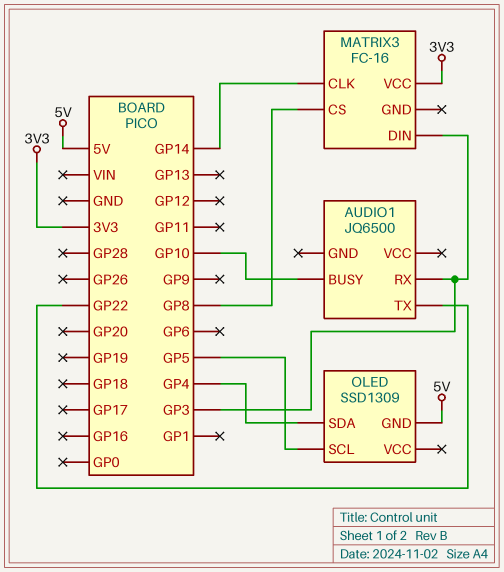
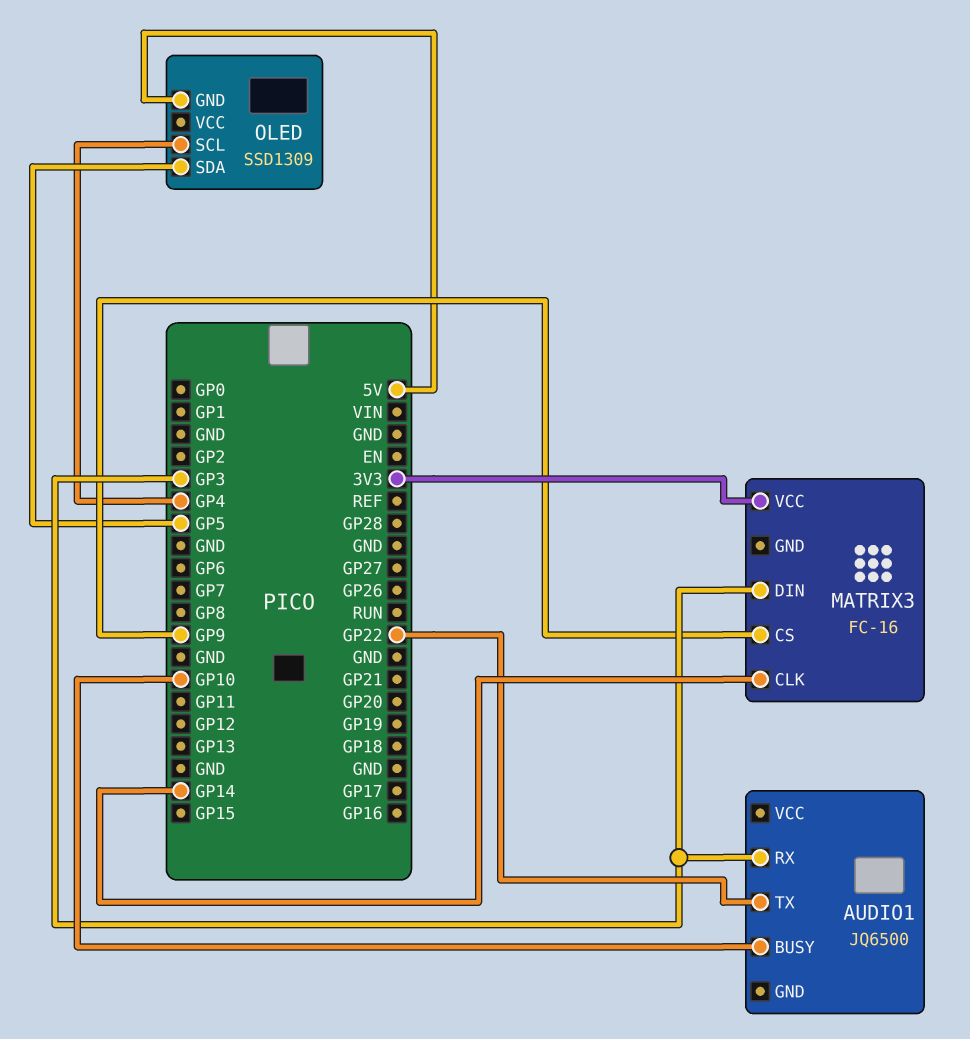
MATRIX3 pin CS: GP8 -> GP9
OLED pin SCL: GP5 -> GP4
OLED pin SDA: GP4 -> GP5

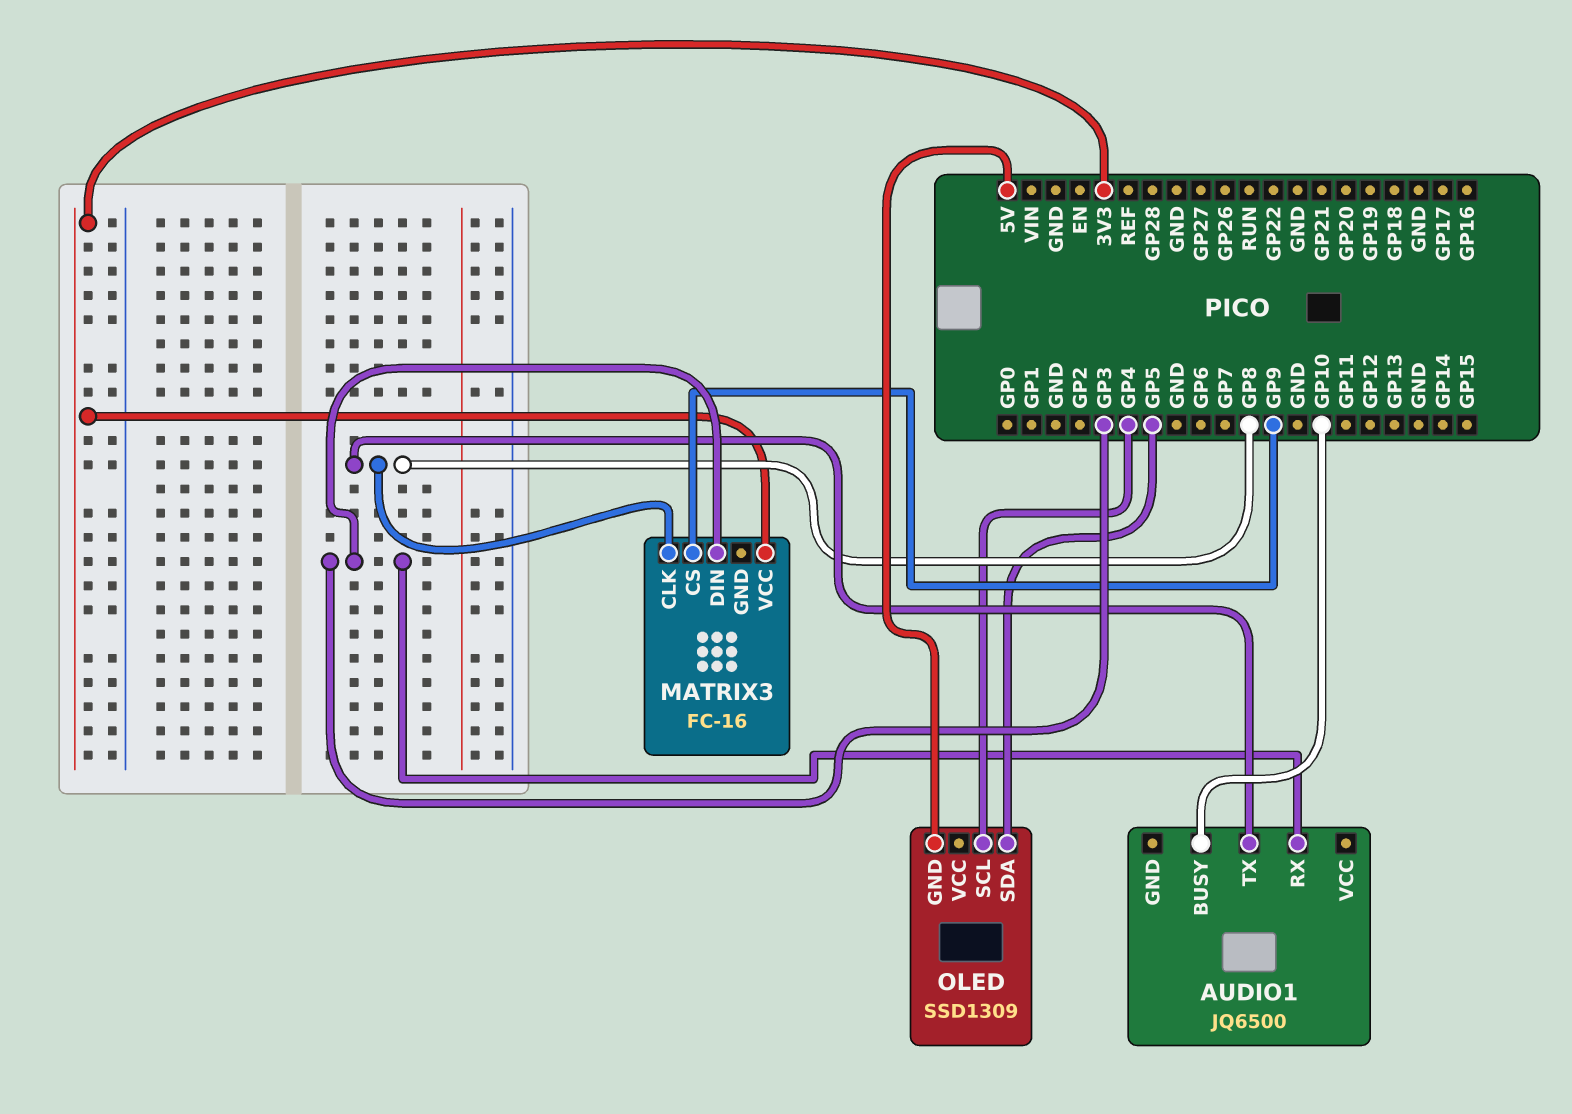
AUDIO1 pin TX: GP22 -> GP8
MATRIX3 pin CLK: GP14 -> GP8

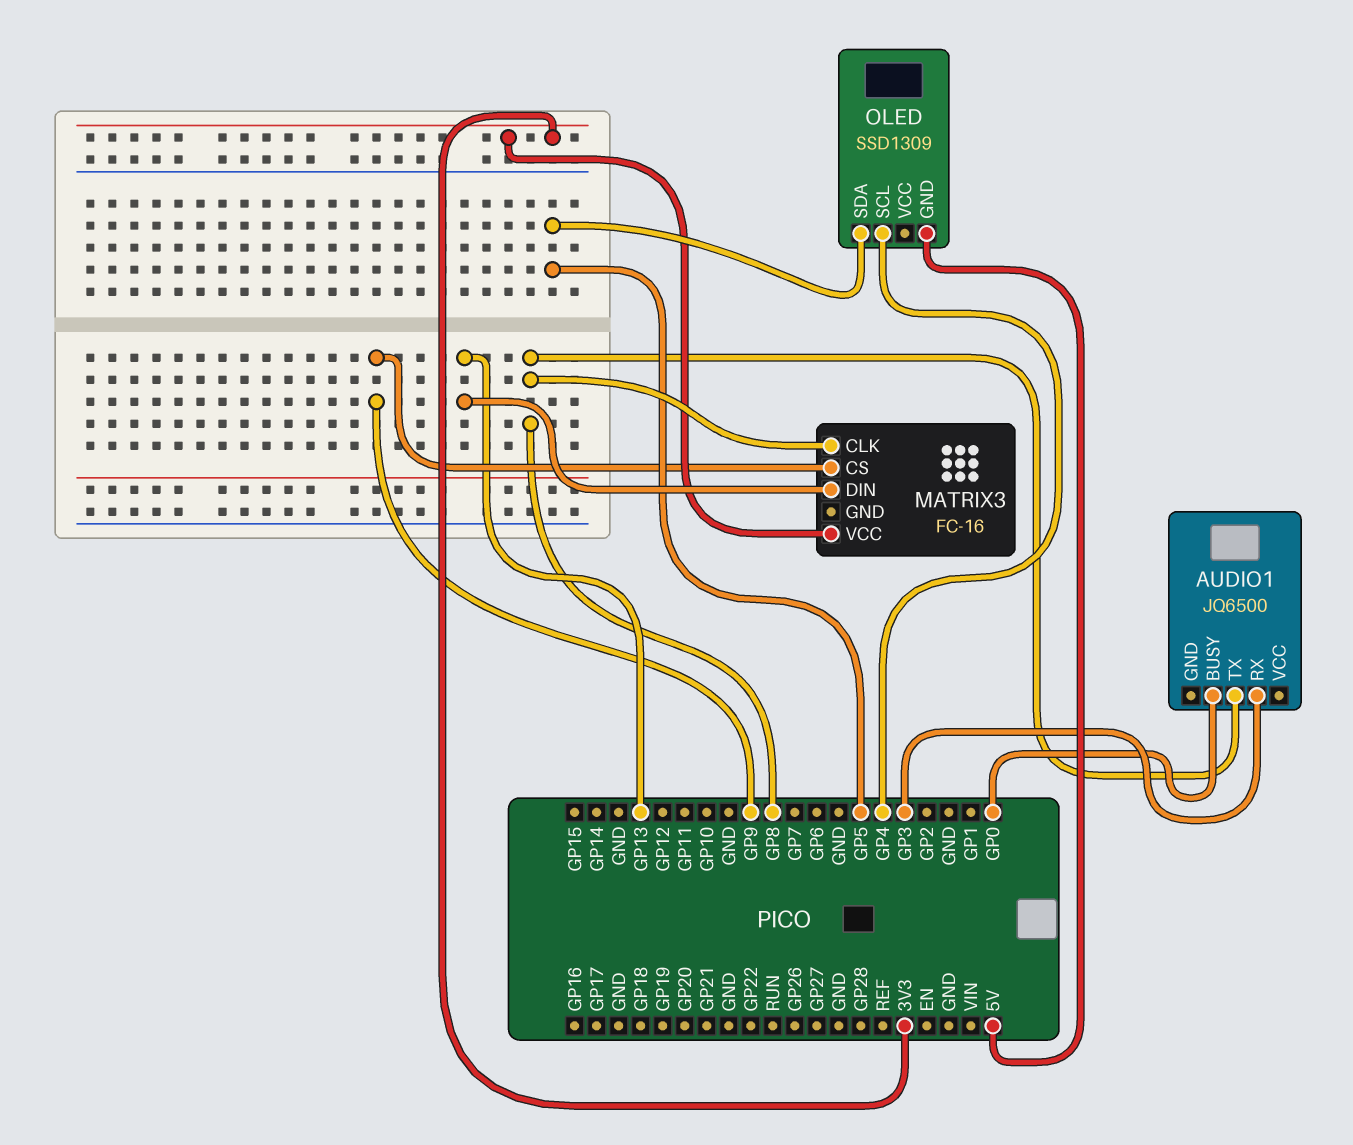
AUDIO1 pin BUSY: GP10 -> GP0
MATRIX3 pin DIN: GP3 -> GP13

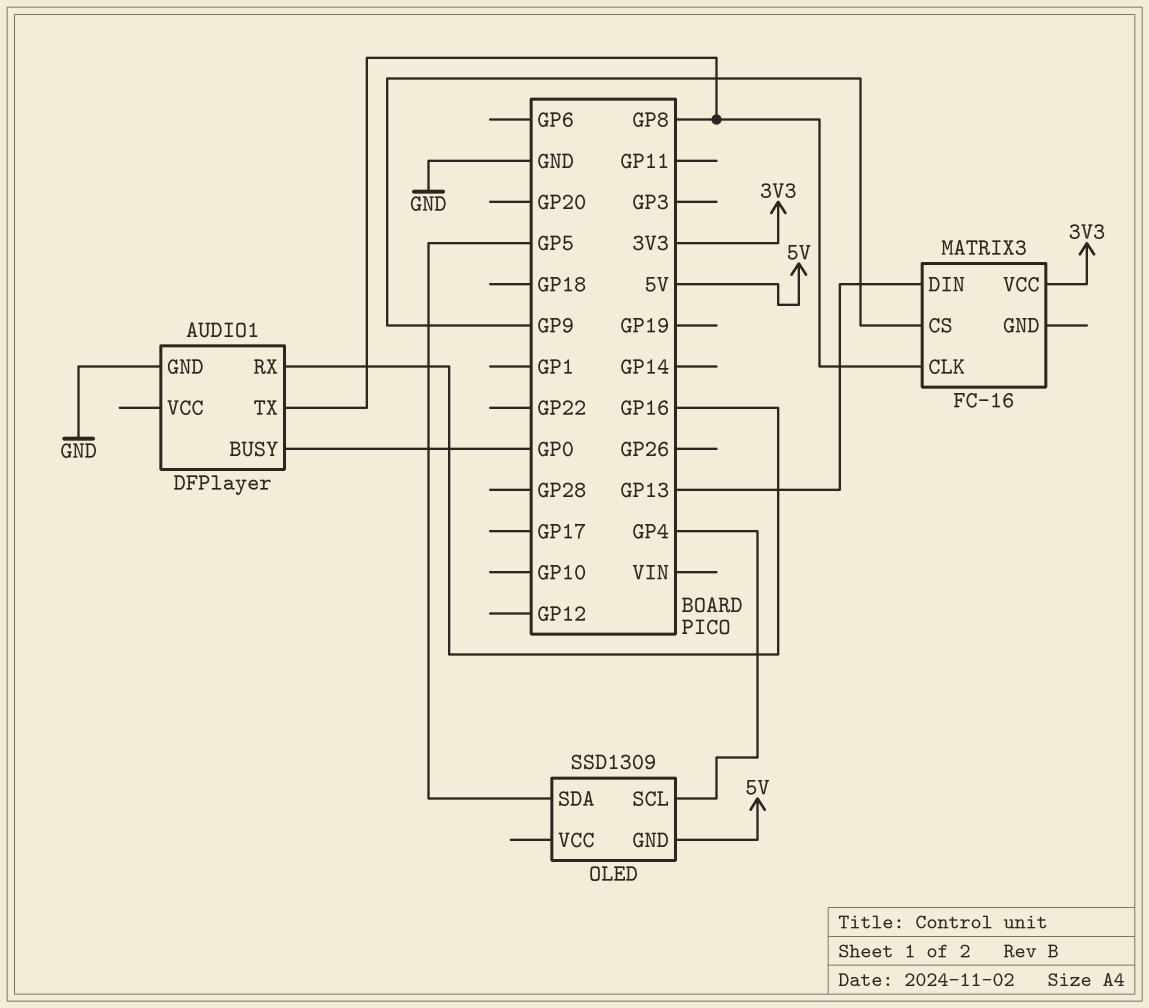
AUDIO1: JQ6500 -> DFPlayer
AUDIO1 pin GND: none -> GND
AUDIO1 pin RX: GP3 -> GP16

